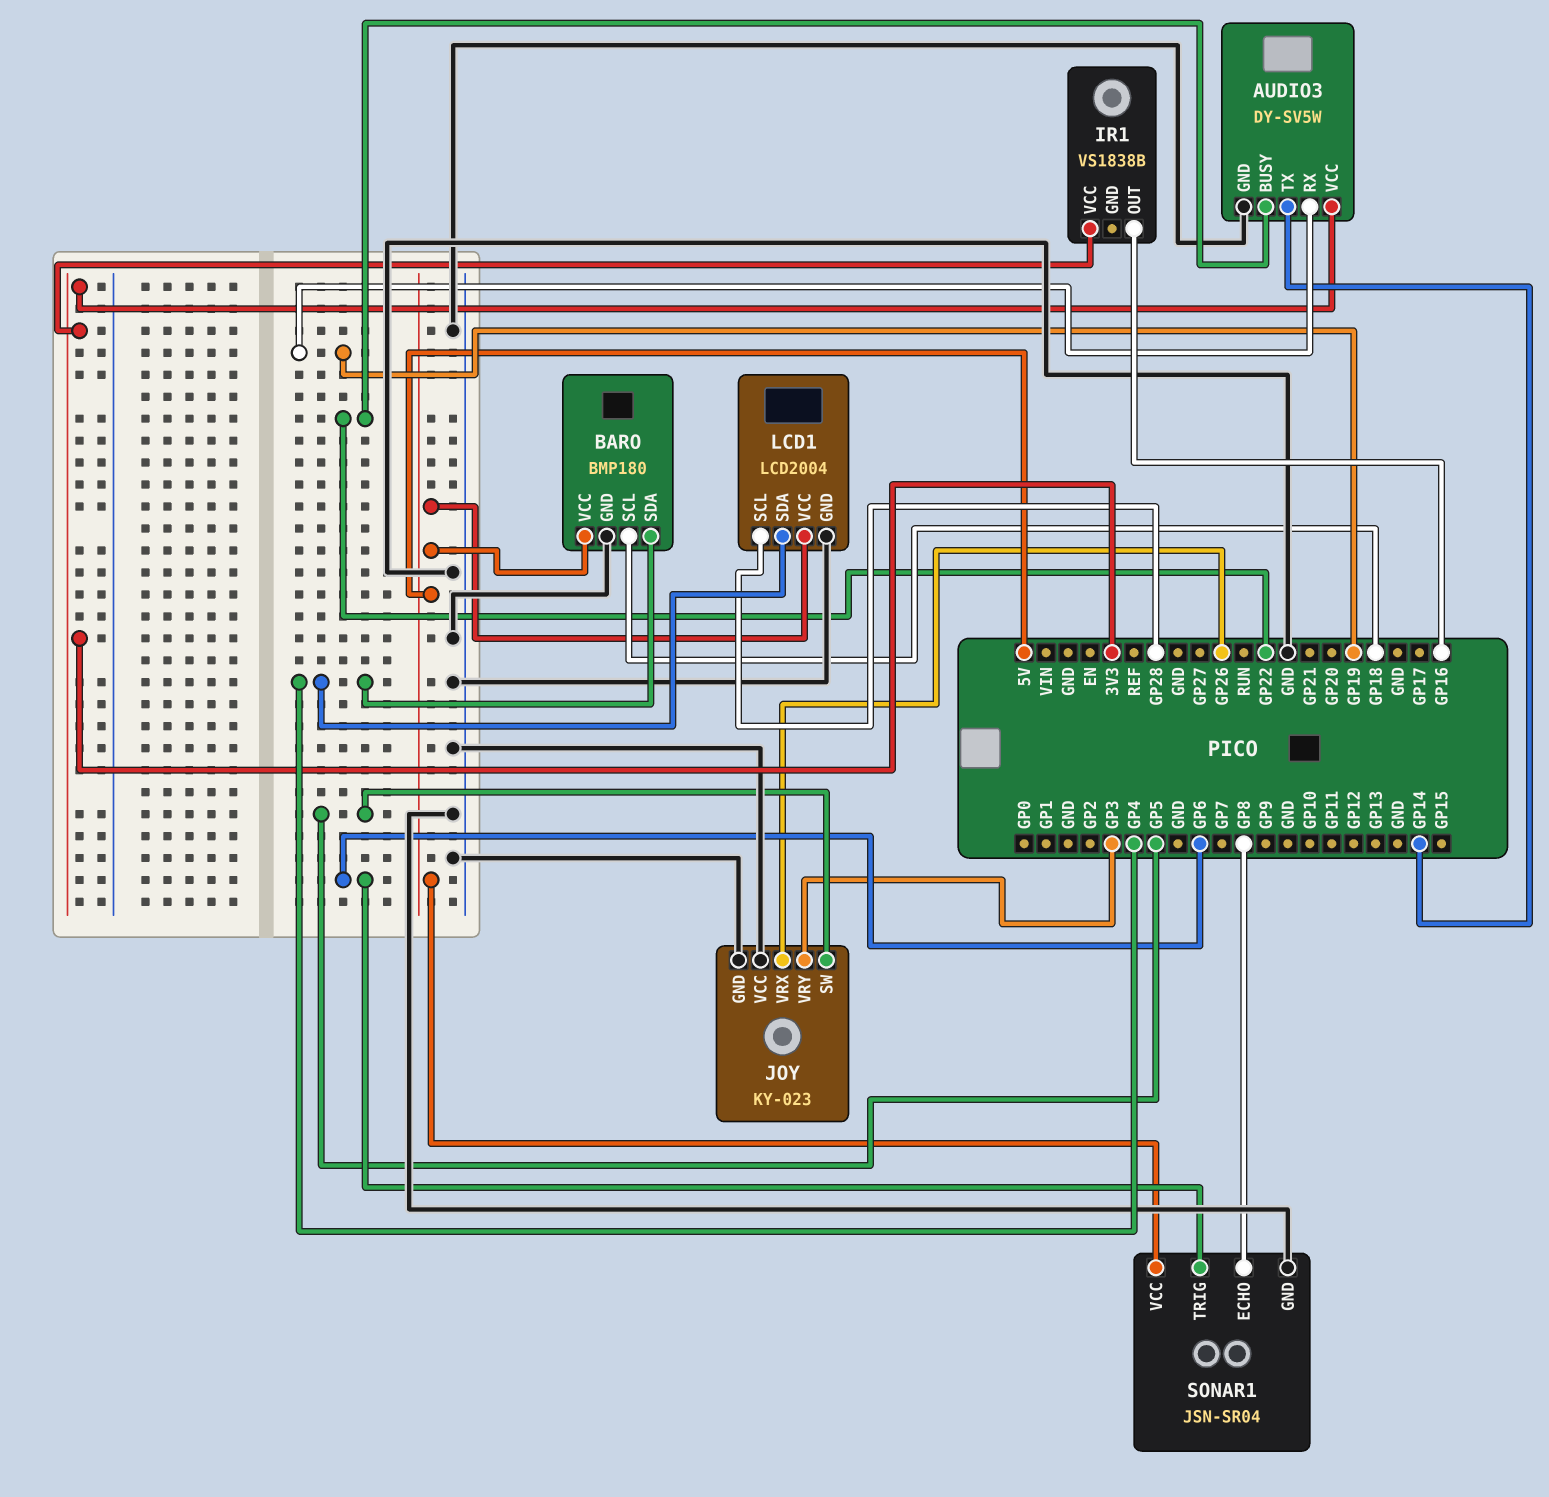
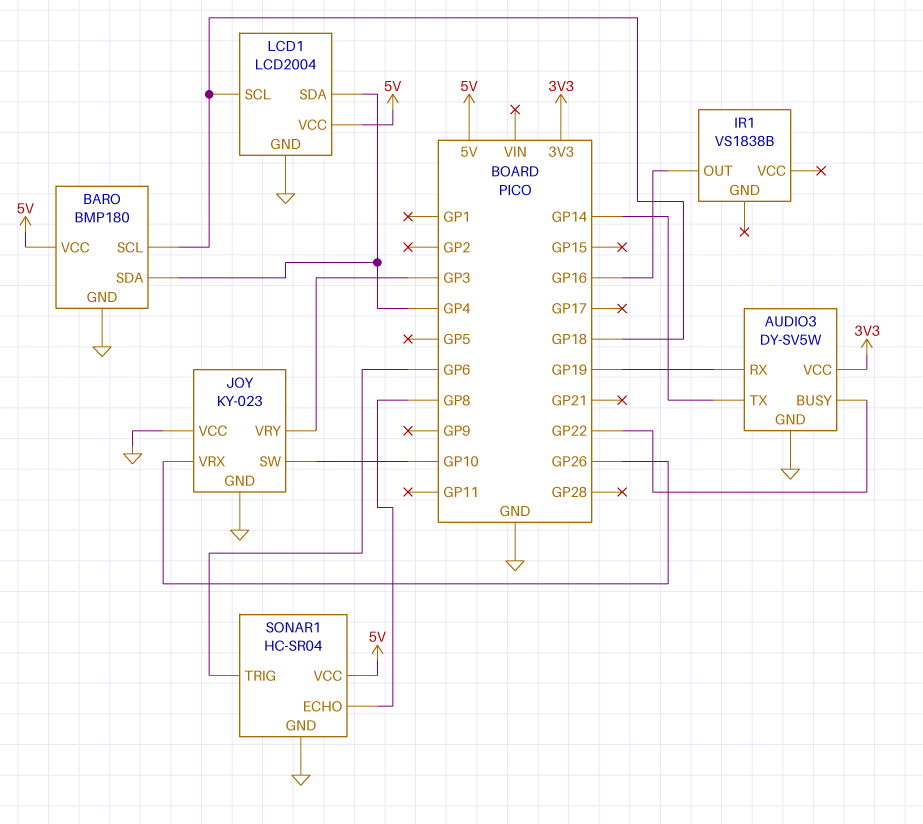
IR1 pin VCC: 3V3 -> none
JOY pin SW: GP5 -> GP10
LCD1 pin SCL: GP28 -> GP18
SONAR1: JSN-SR04 -> HC-SR04

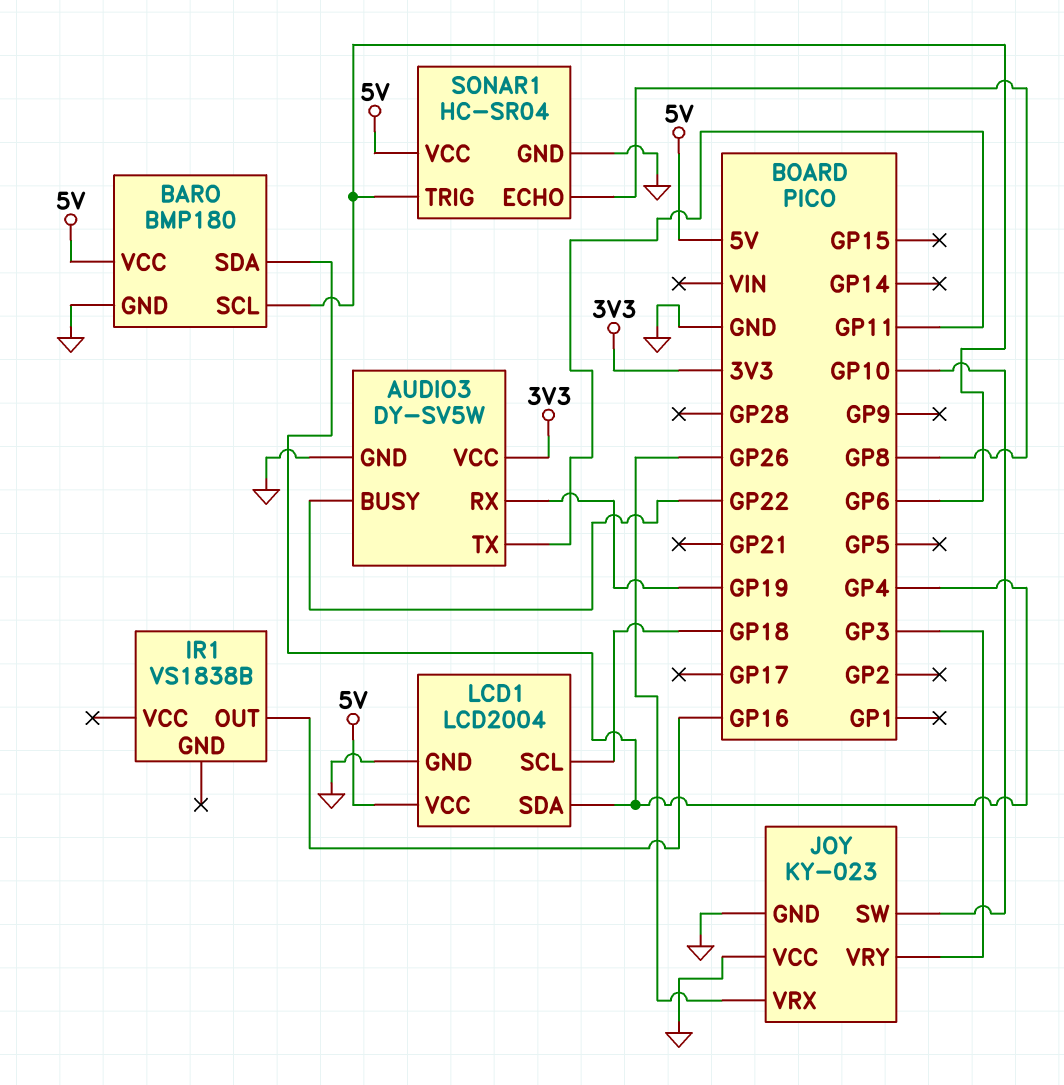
AUDIO3 pin TX: GP14 -> GP11
BARO pin SCL: GP18 -> GP6

